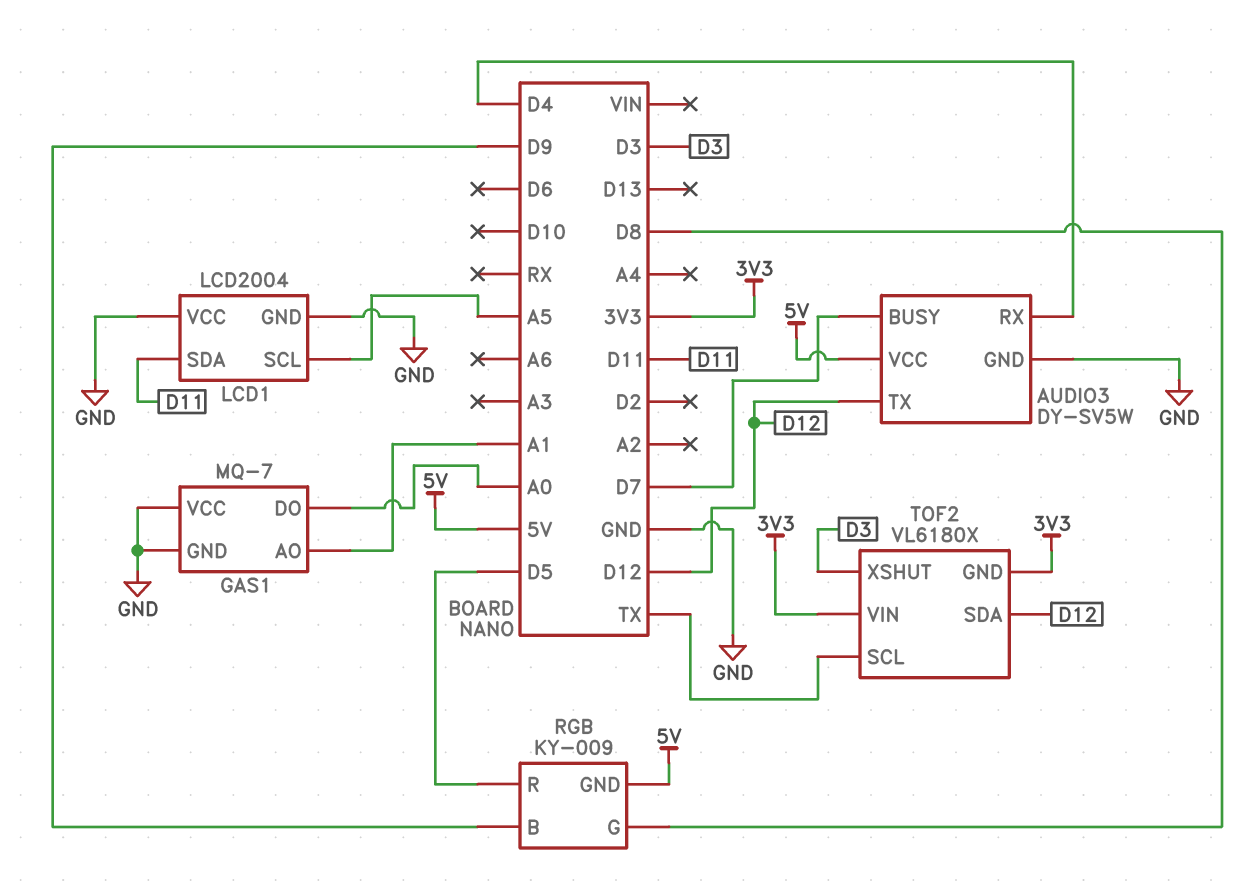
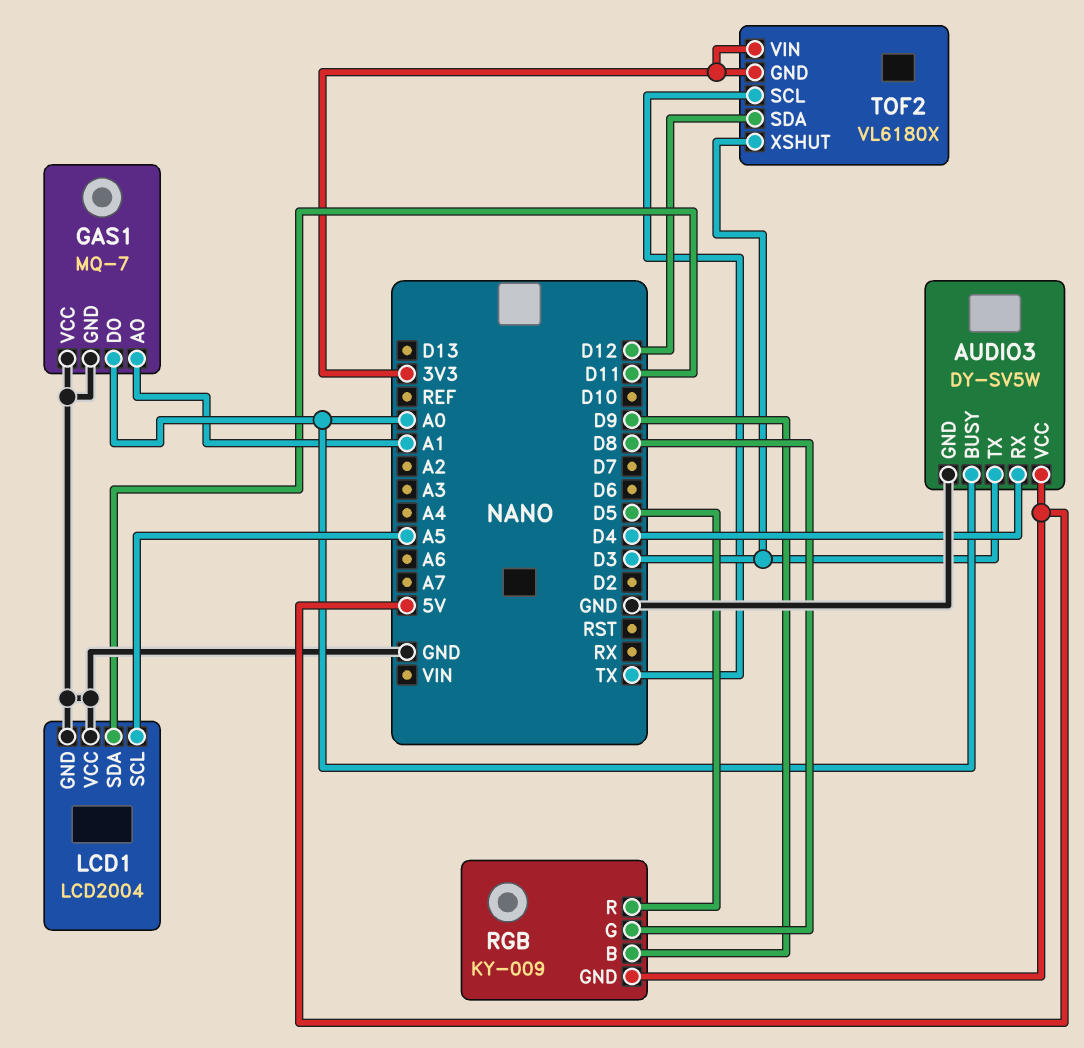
AUDIO3 pin BUSY: D7 -> A0
AUDIO3 pin TX: D12 -> D3

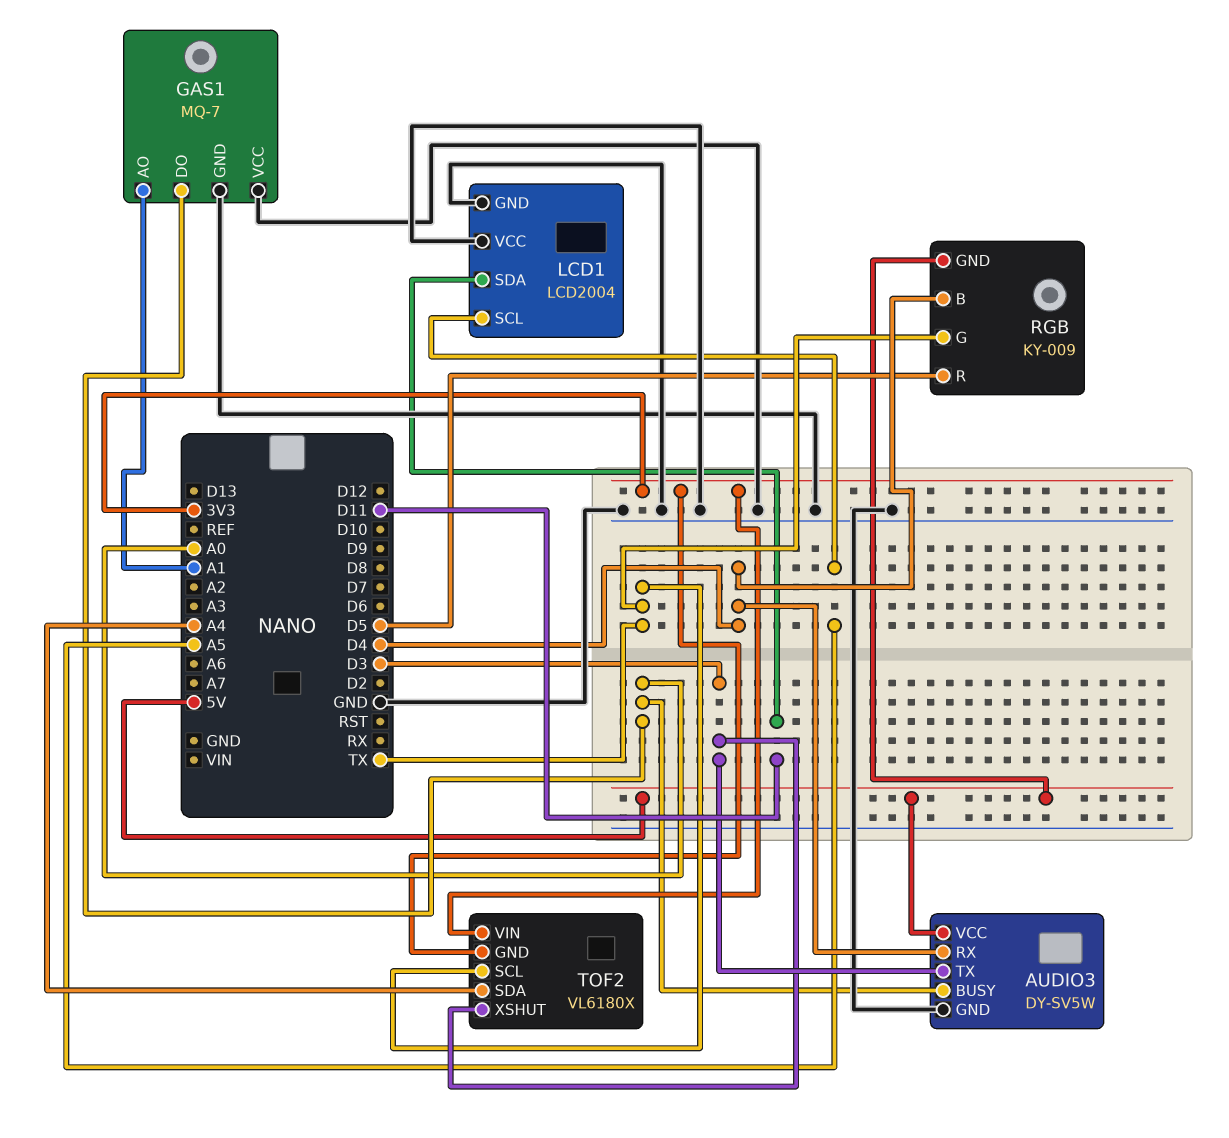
RGB pin B: D9 -> D4
RGB pin G: D8 -> TX
TOF2 pin SDA: D12 -> A4

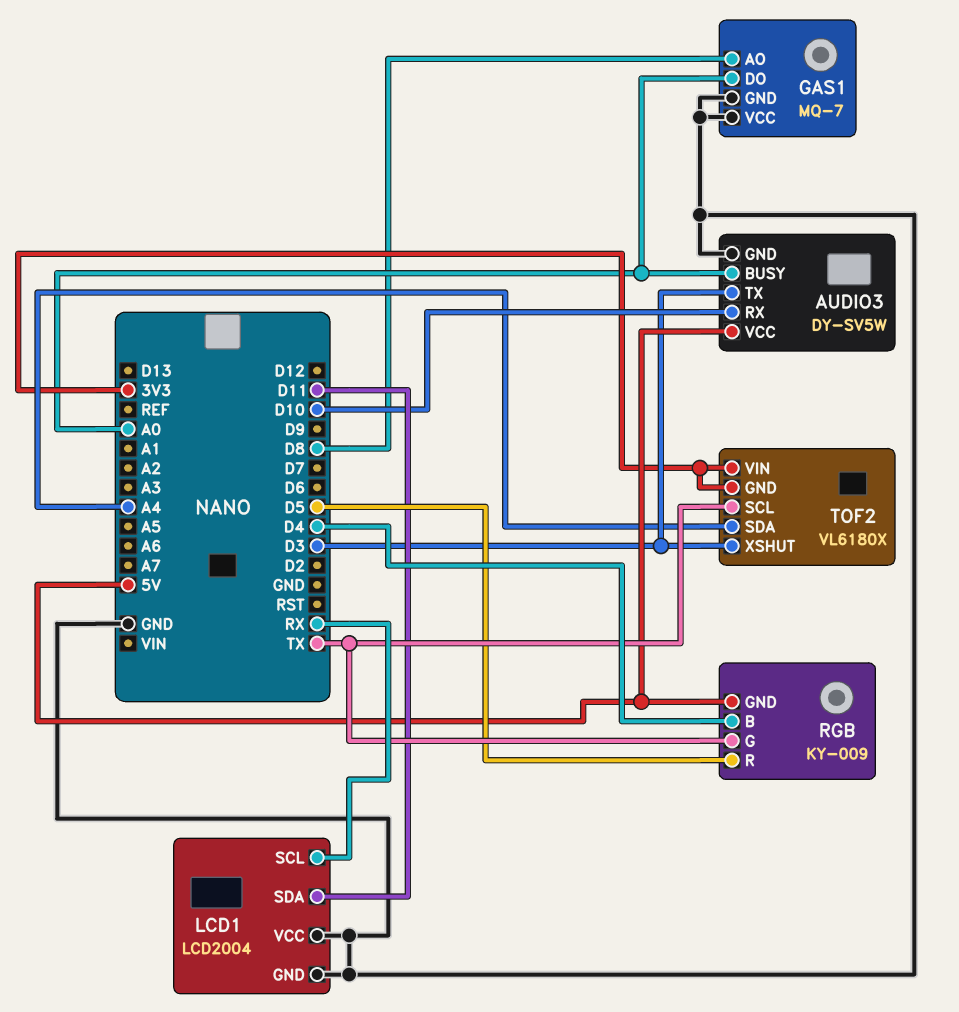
AUDIO3 pin RX: D4 -> D10
GAS1 pin AO: A1 -> D8
LCD1 pin SCL: A5 -> RX

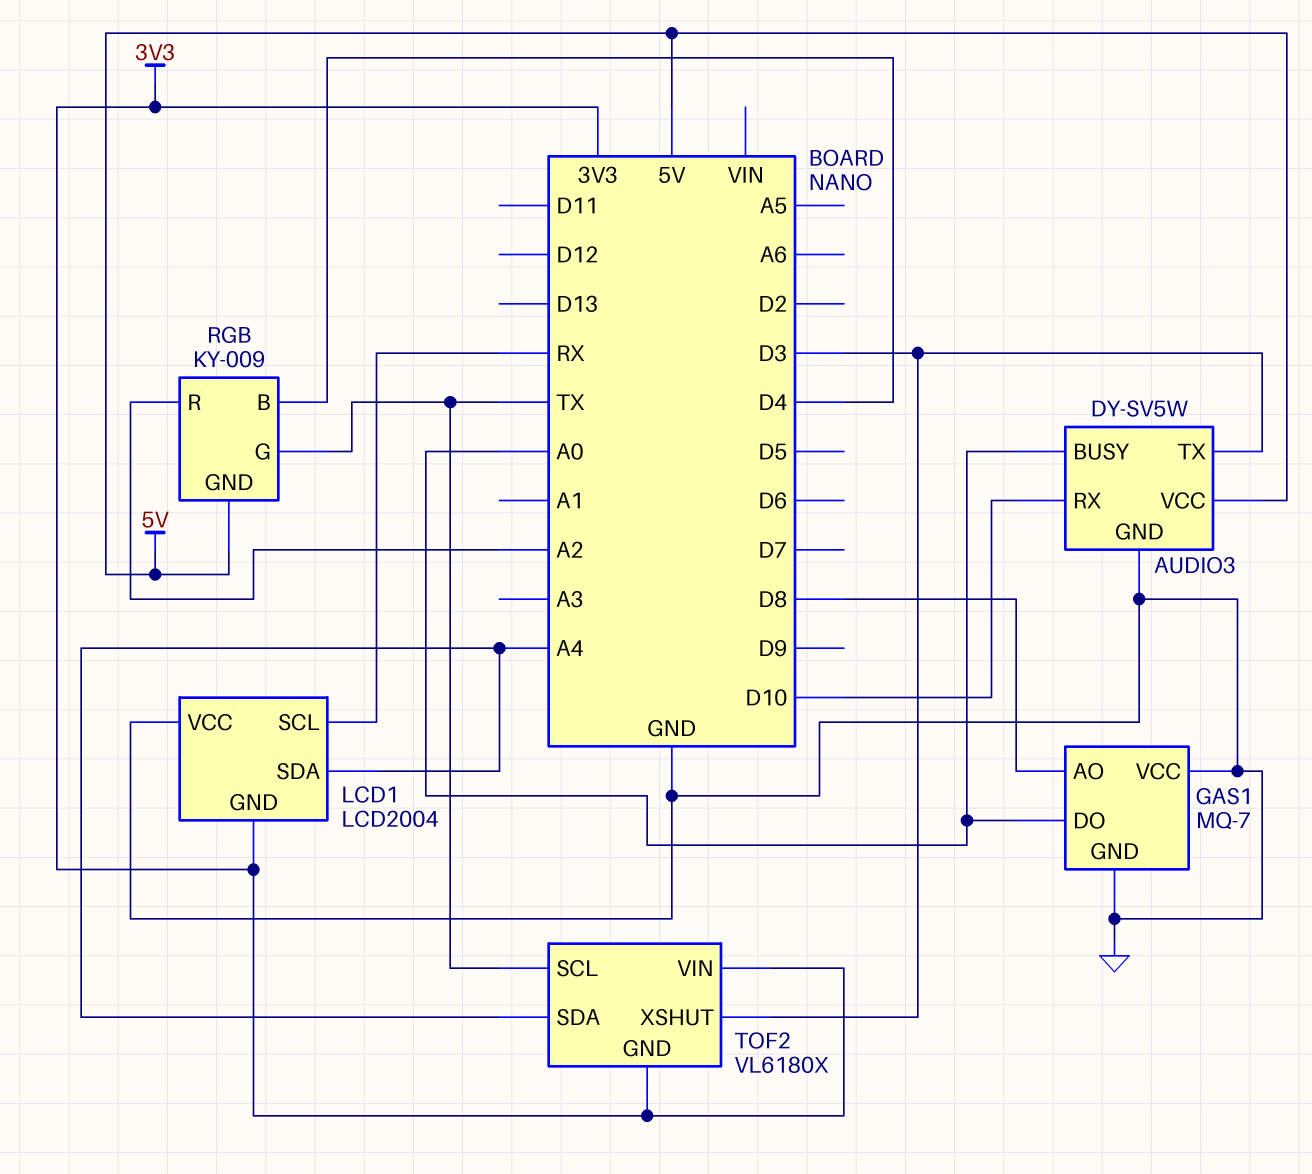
LCD1 pin GND: GND -> 3V3
LCD1 pin SDA: D11 -> A4
RGB pin R: D5 -> A2

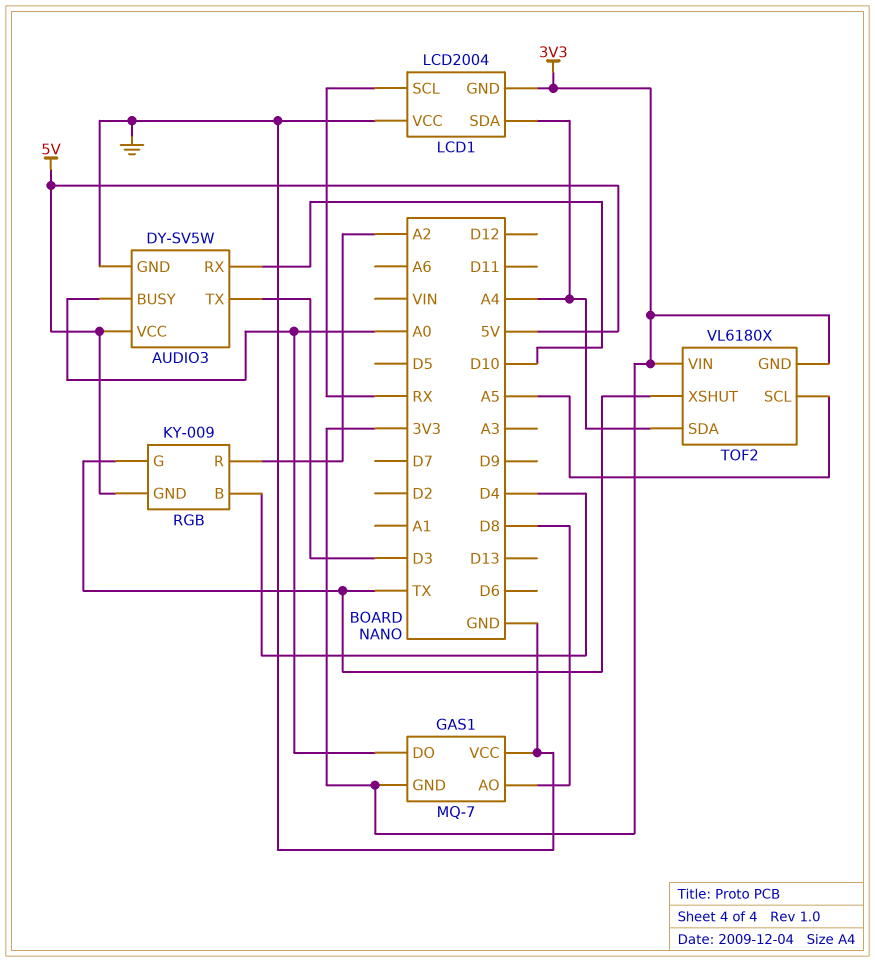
GAS1 pin GND: GND -> 3V3
TOF2 pin SCL: TX -> A5
TOF2 pin XSHUT: D3 -> TX

